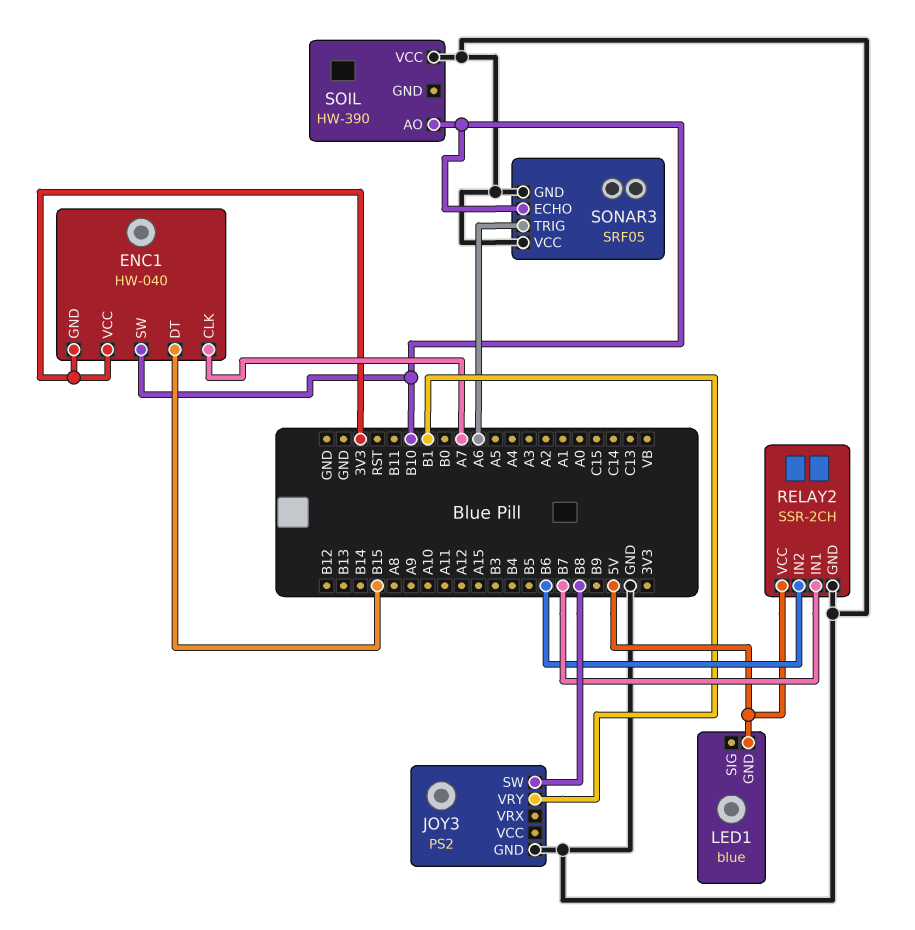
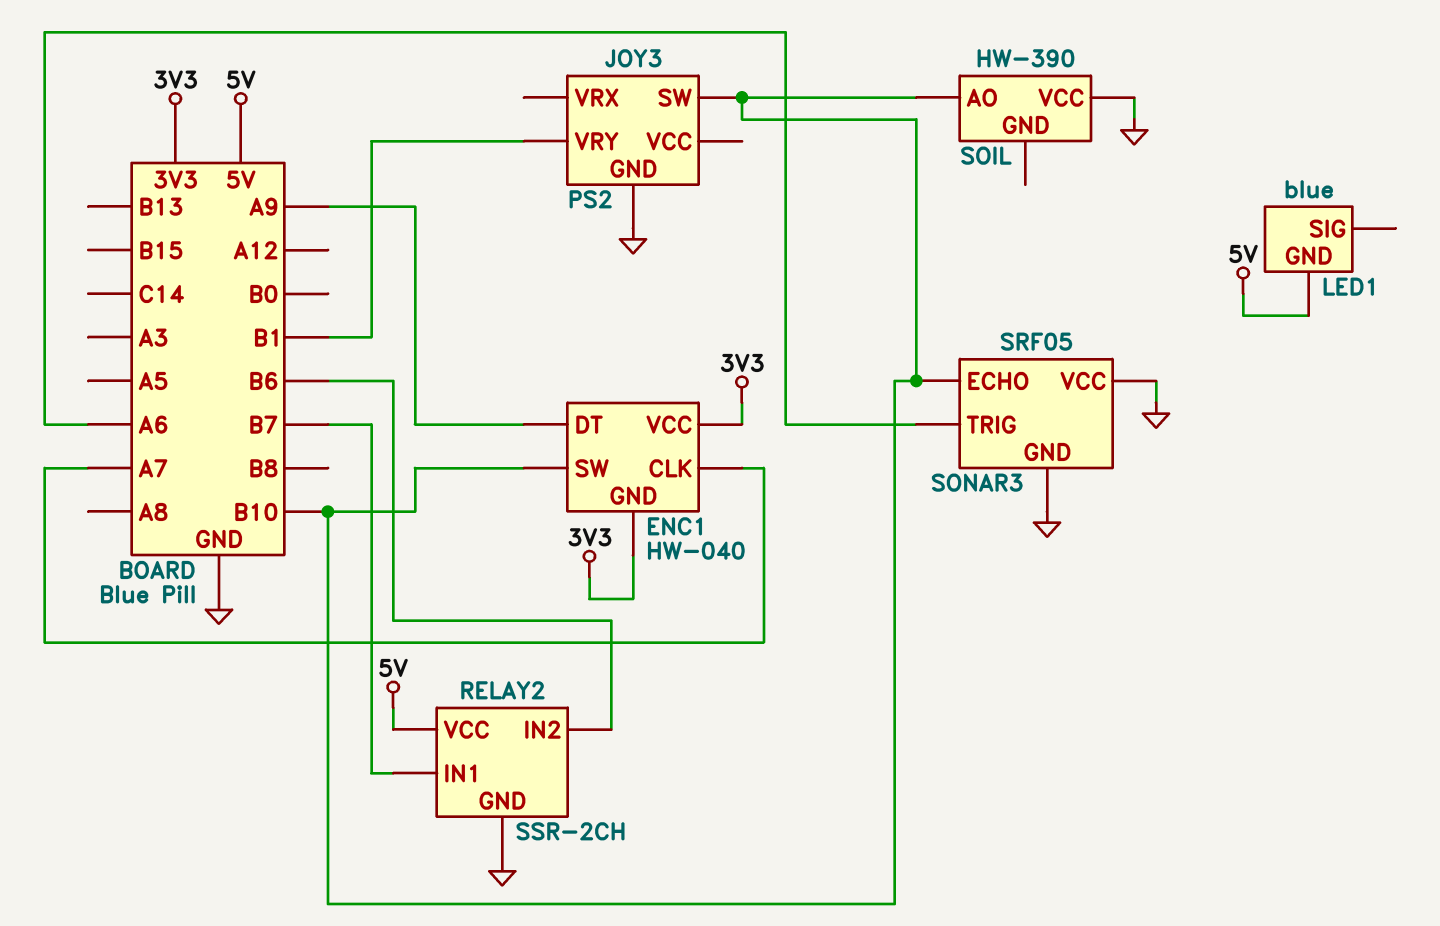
ENC1 pin DT: B15 -> A9
JOY3 pin SW: B8 -> B10

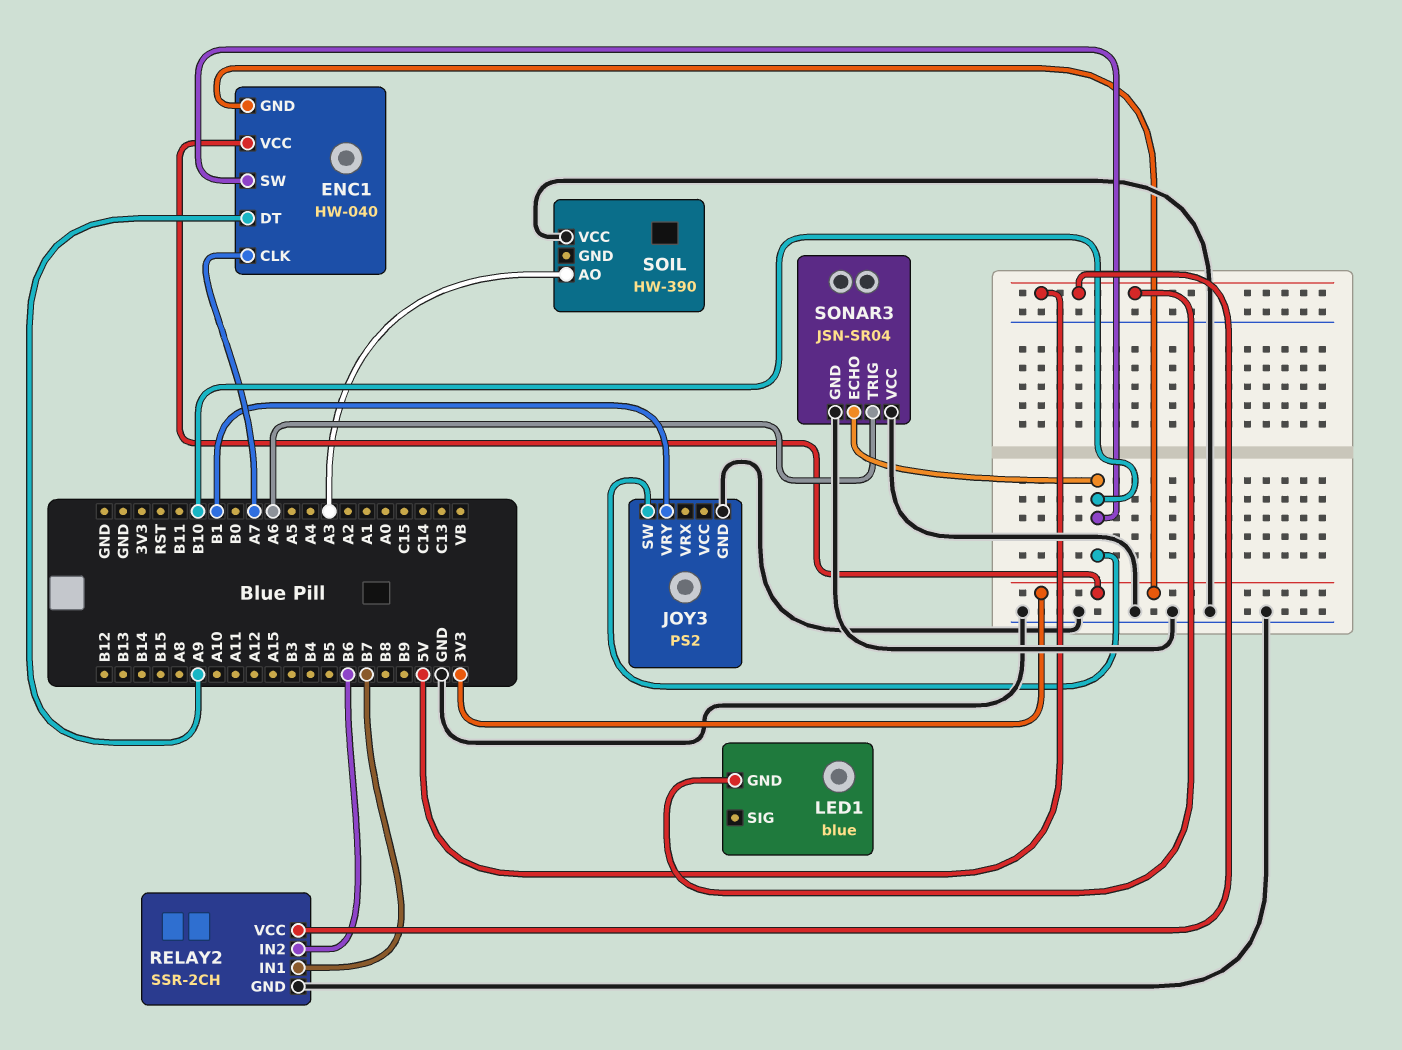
SOIL pin AO: B10 -> A3
SONAR3: SRF05 -> JSN-SR04

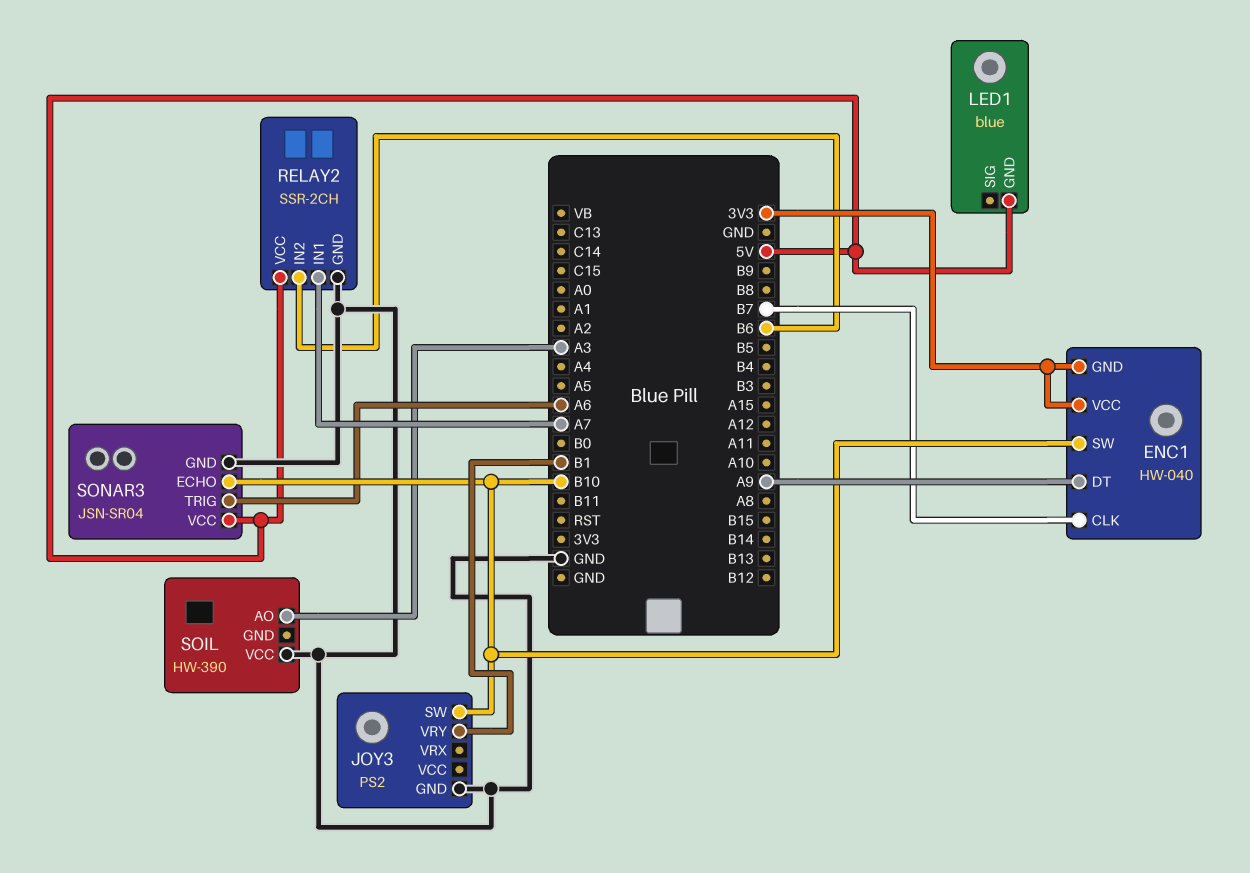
ENC1 pin CLK: A7 -> B7
RELAY2 pin IN1: B7 -> A7
SONAR3 pin VCC: GND -> 5V

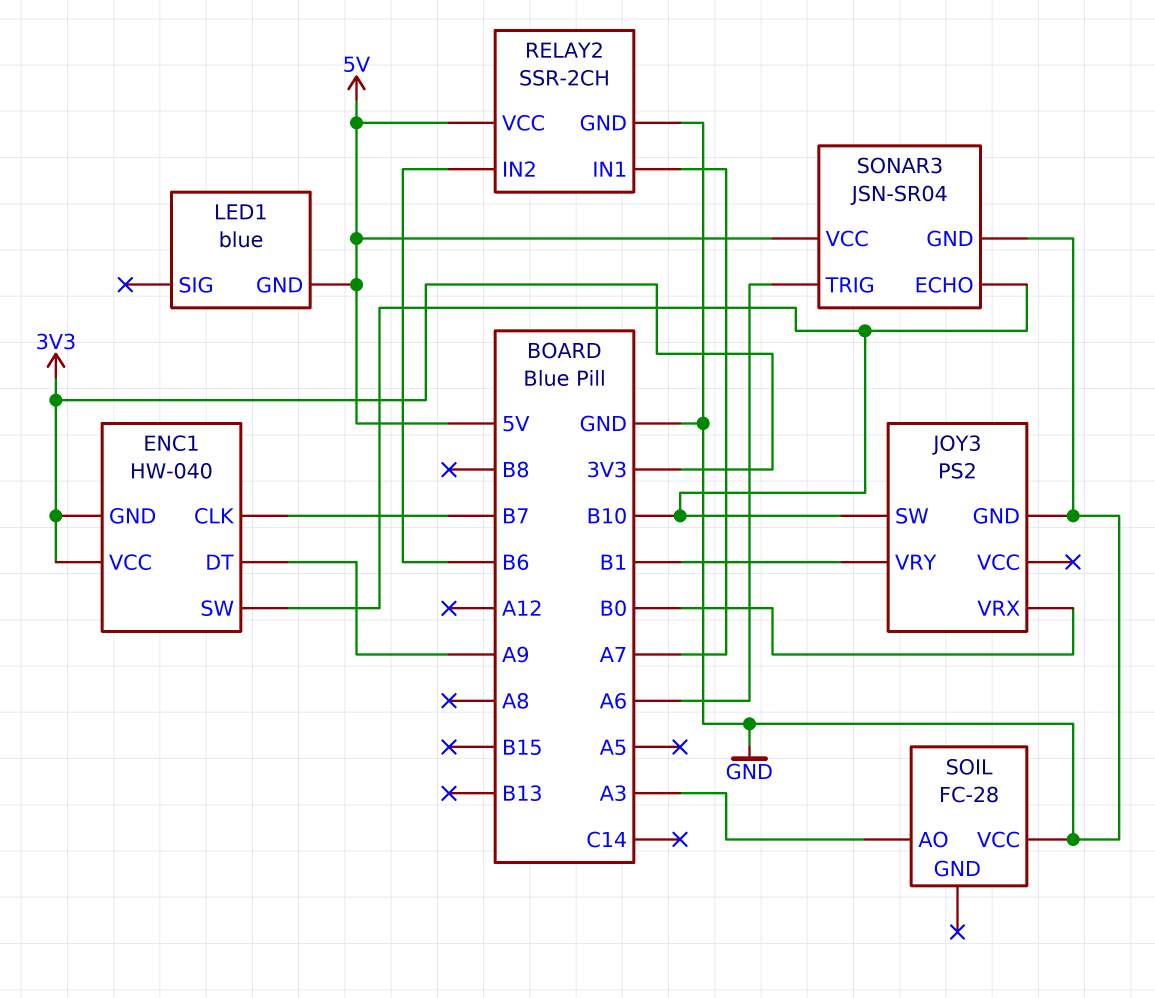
JOY3 pin VRX: none -> B0
SOIL: HW-390 -> FC-28

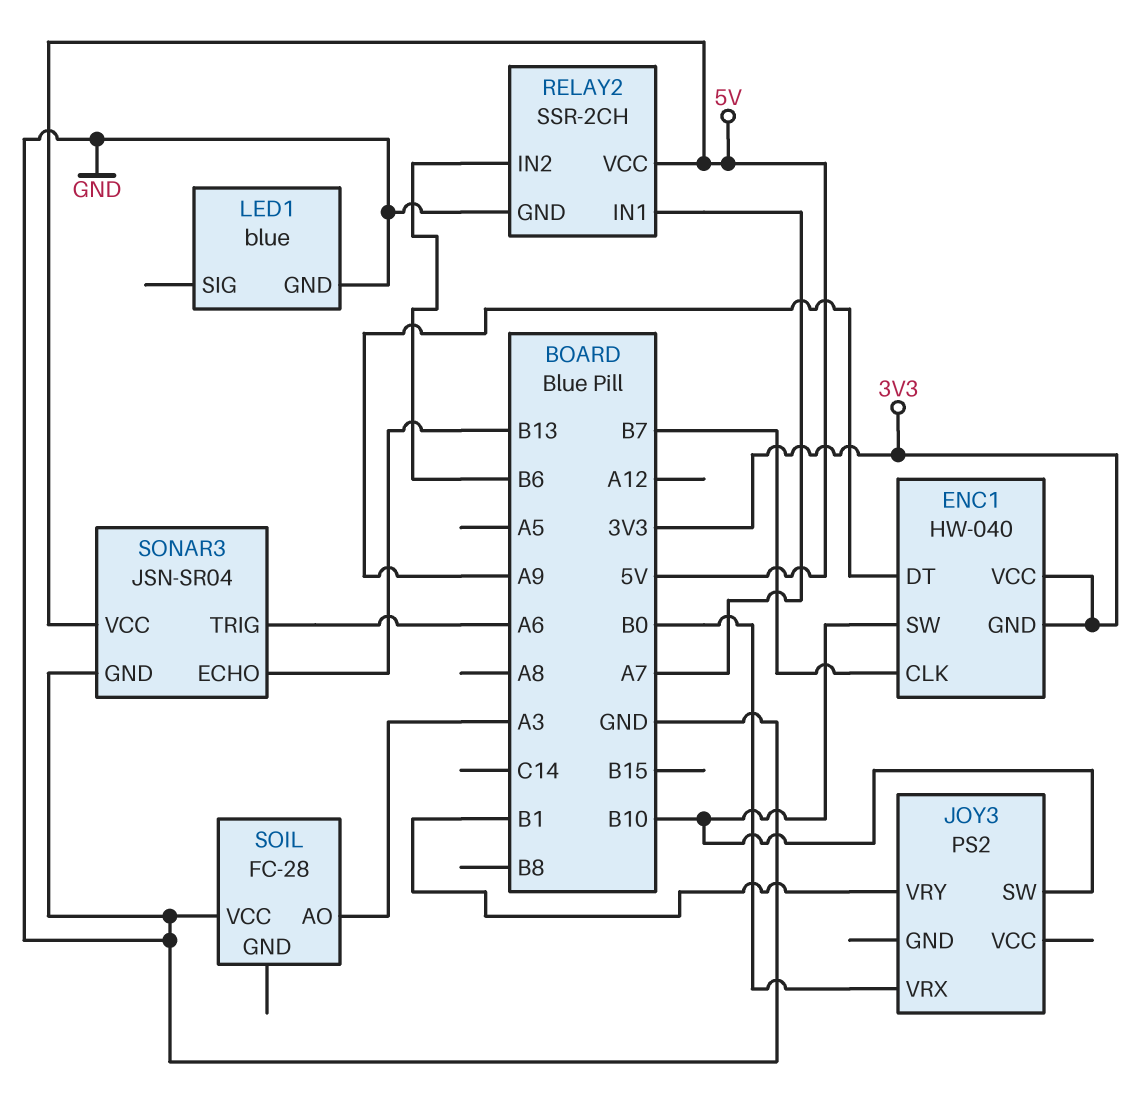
JOY3 pin GND: GND -> none
LED1 pin GND: 5V -> GND
SONAR3 pin ECHO: B10 -> B13

